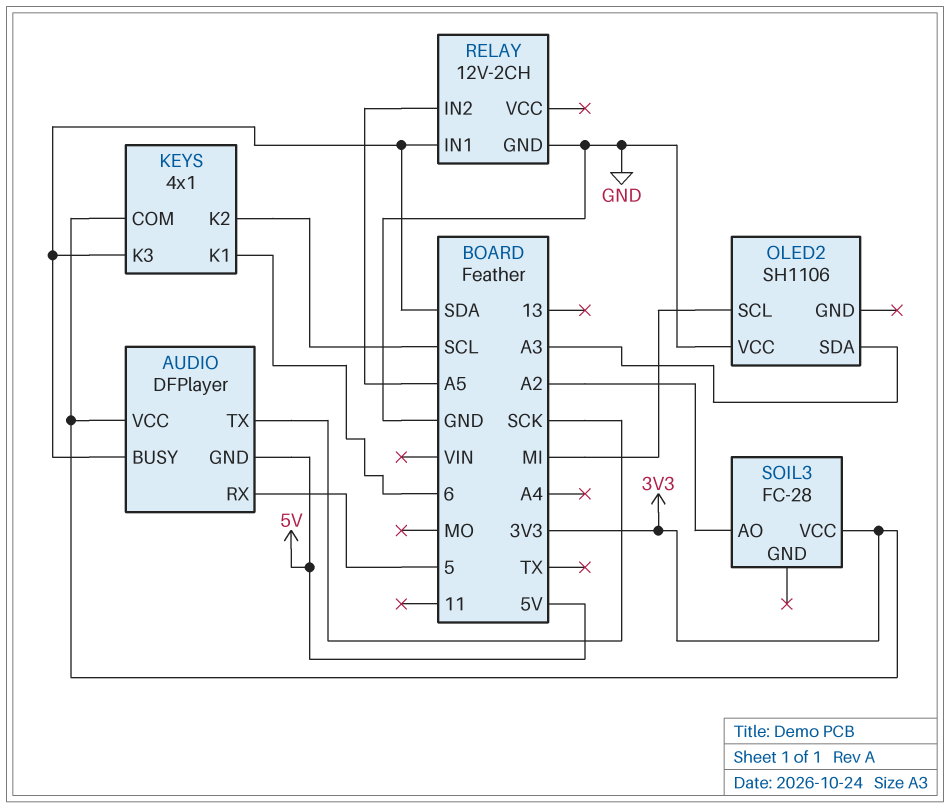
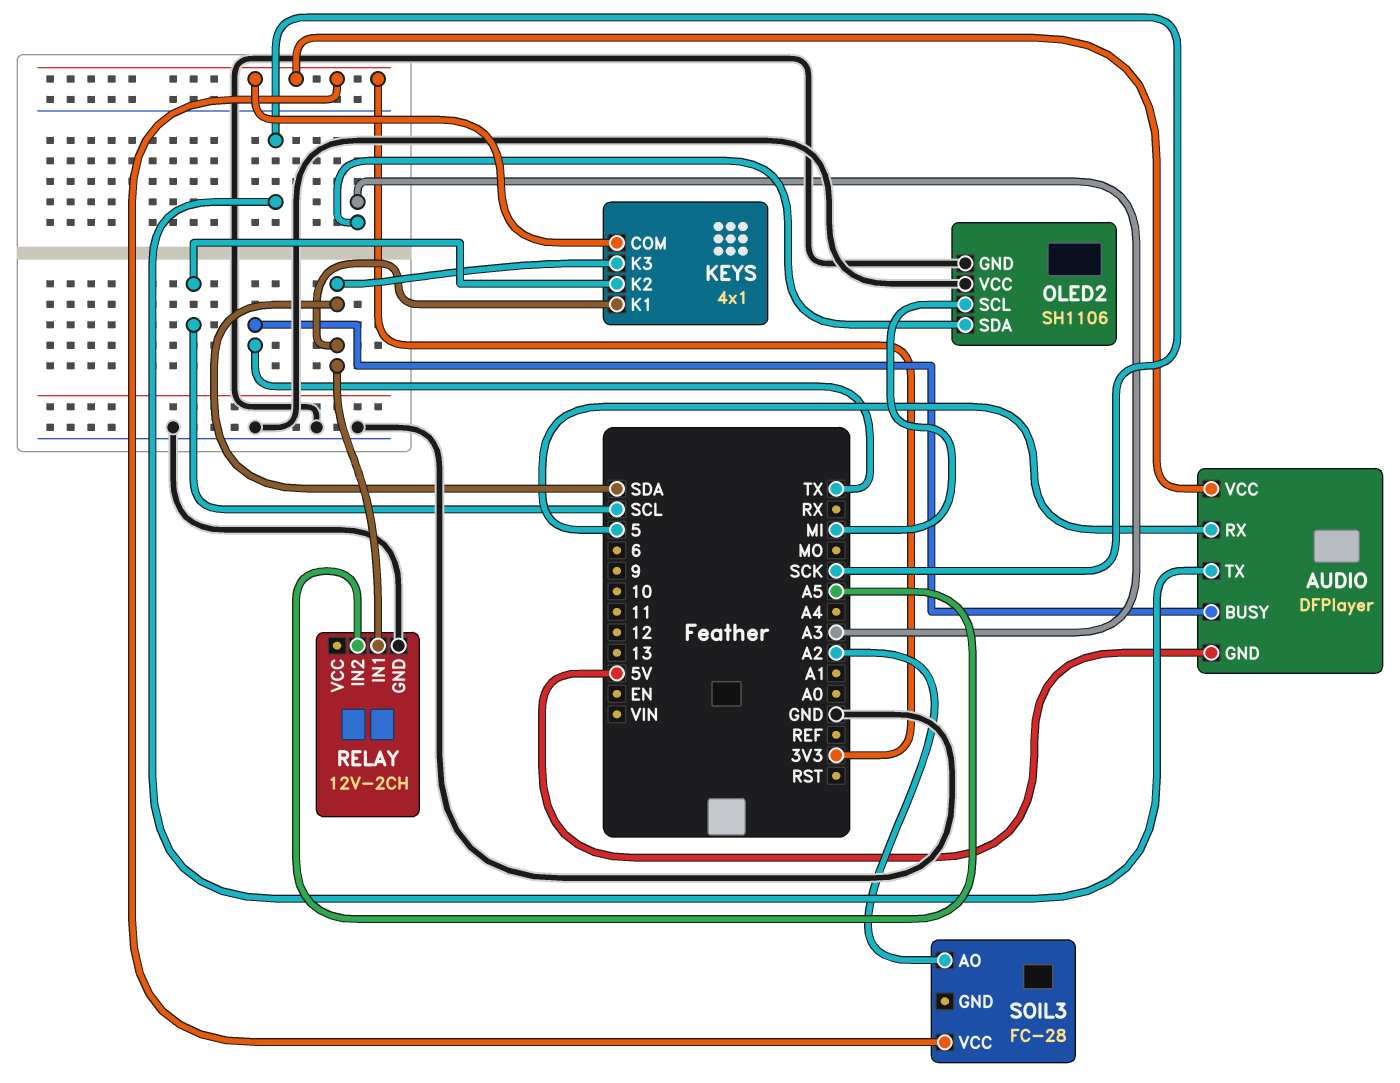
AUDIO pin BUSY: SDA -> TX
KEYS pin K1: 6 -> SDA
OLED2 pin GND: none -> GND

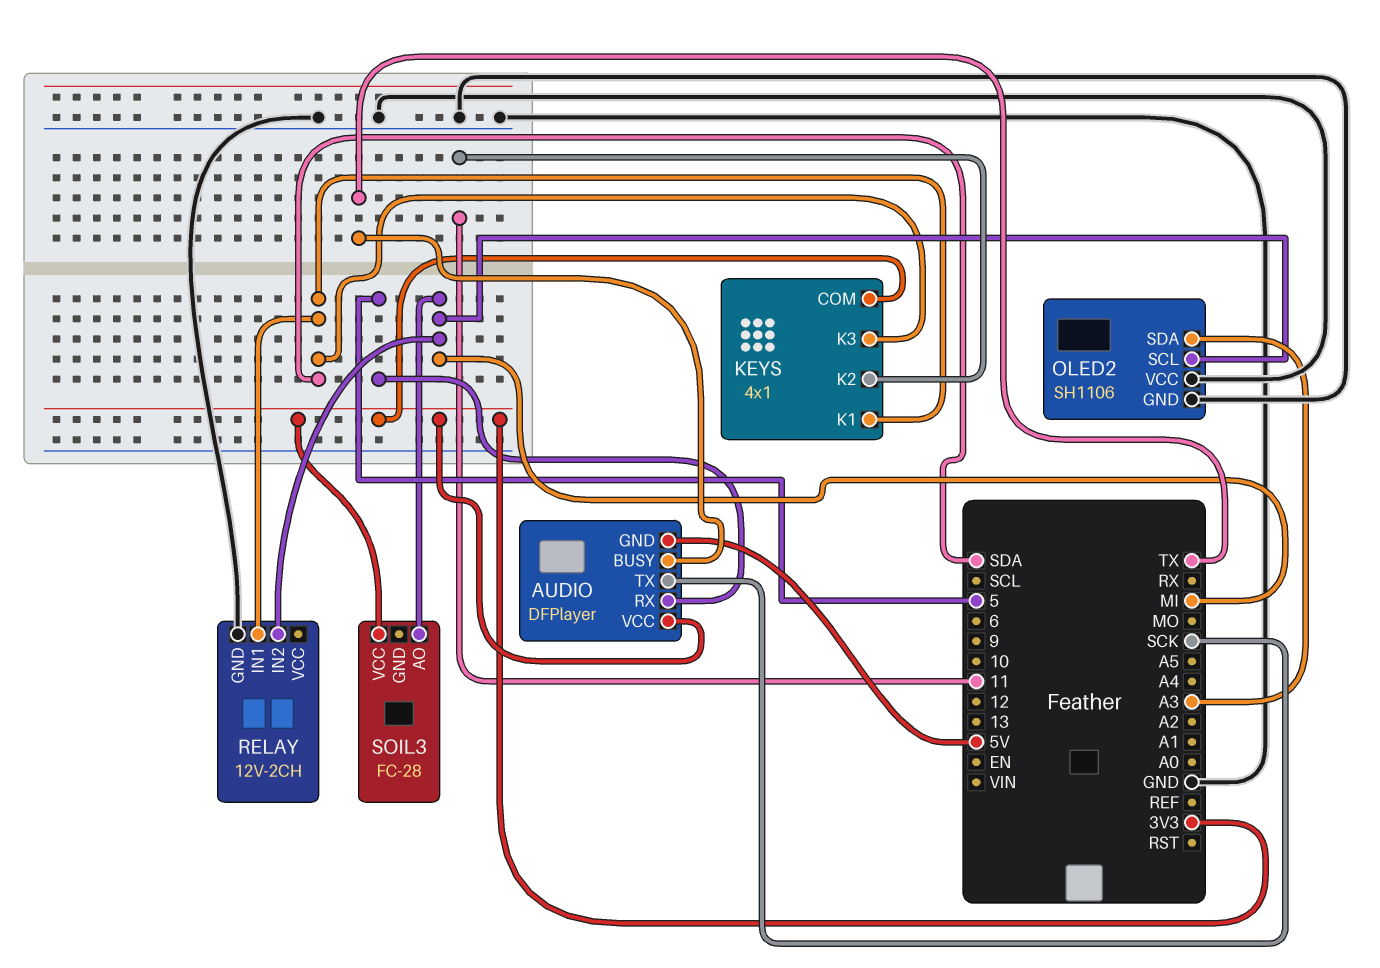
KEYS pin K2: SCL -> 11
RELAY pin IN2: A5 -> MI
SOIL3 pin AO: A2 -> MI

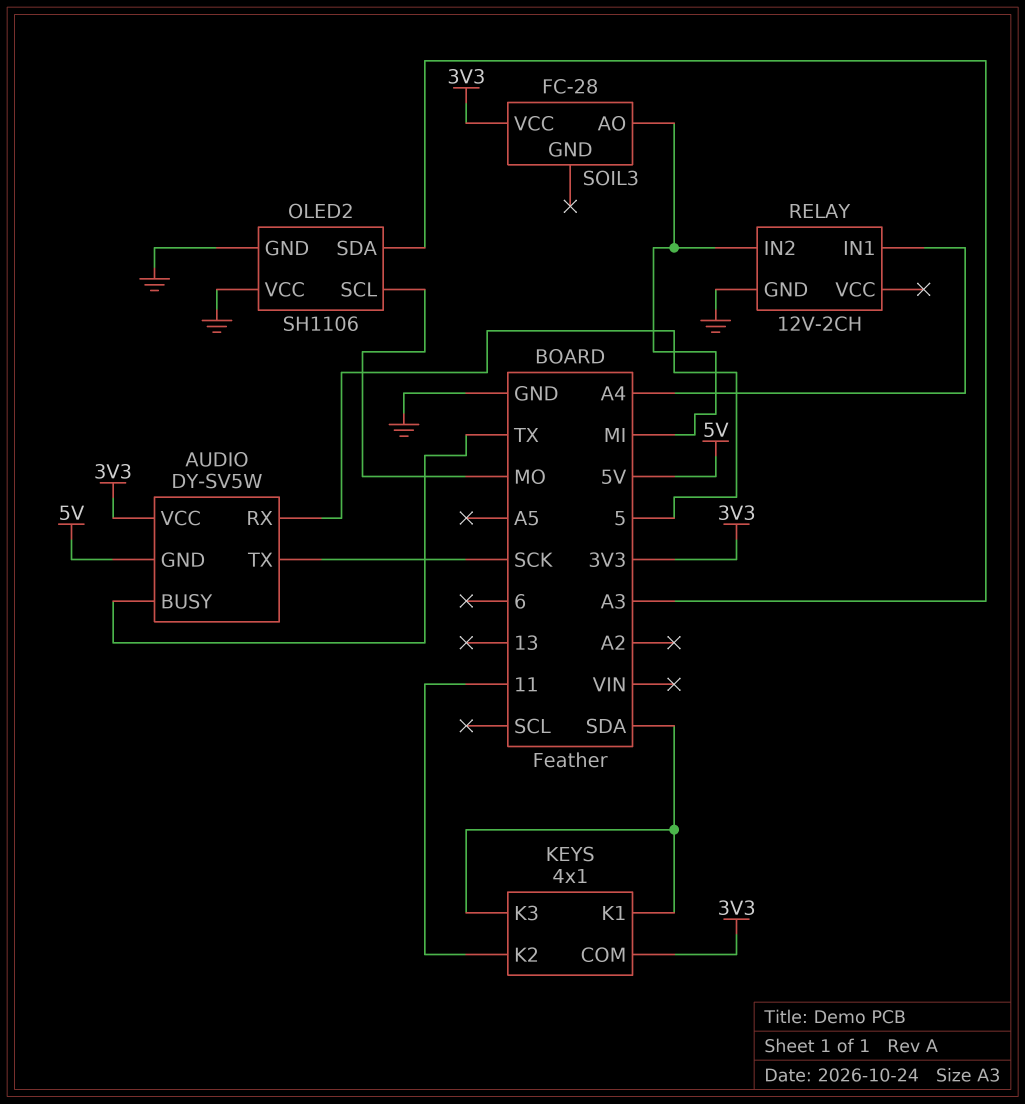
AUDIO: DFPlayer -> DY-SV5W
OLED2 pin SCL: MI -> MO
RELAY pin IN1: SDA -> A4

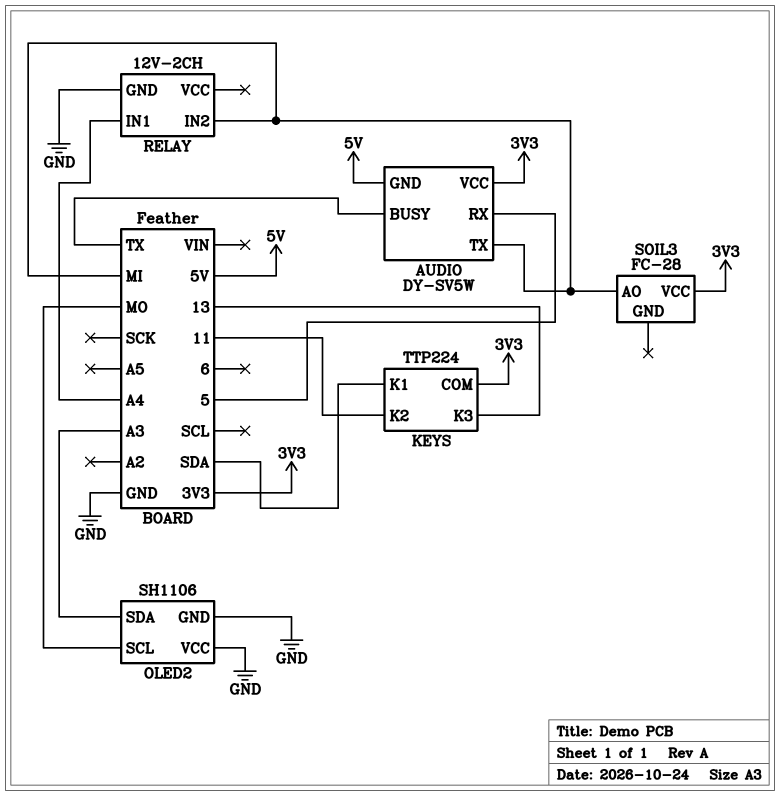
AUDIO pin TX: SCK -> MI
KEYS: 4x1 -> TTP224
KEYS pin K3: SDA -> 13

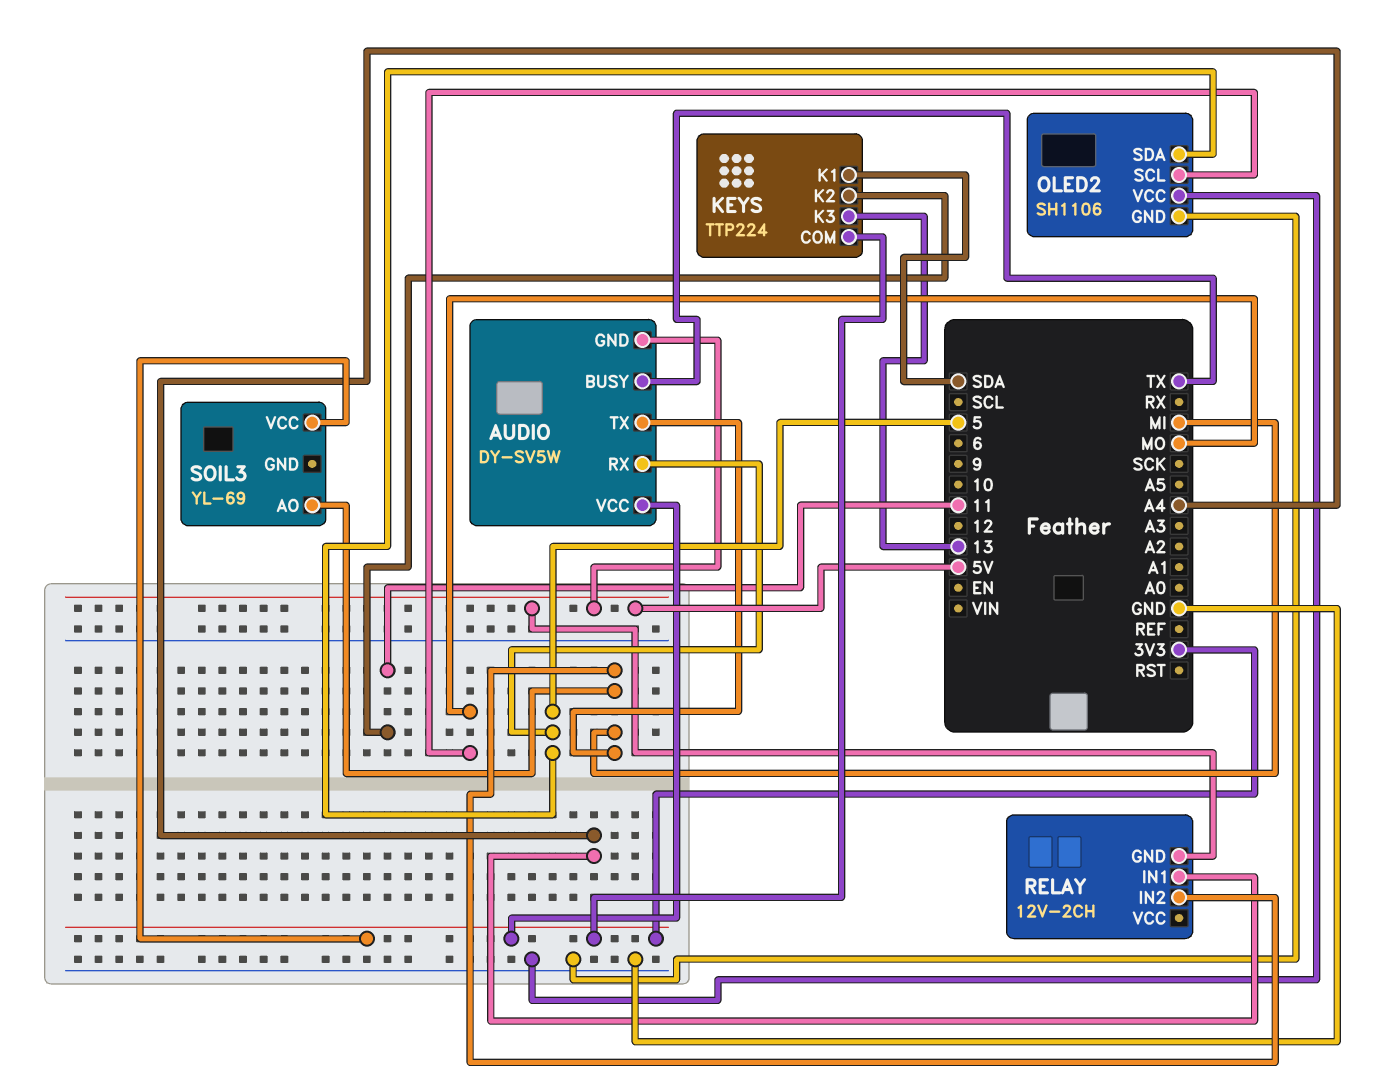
OLED2 pin SDA: A3 -> 5
RELAY pin GND: GND -> 5V
SOIL3: FC-28 -> YL-69

